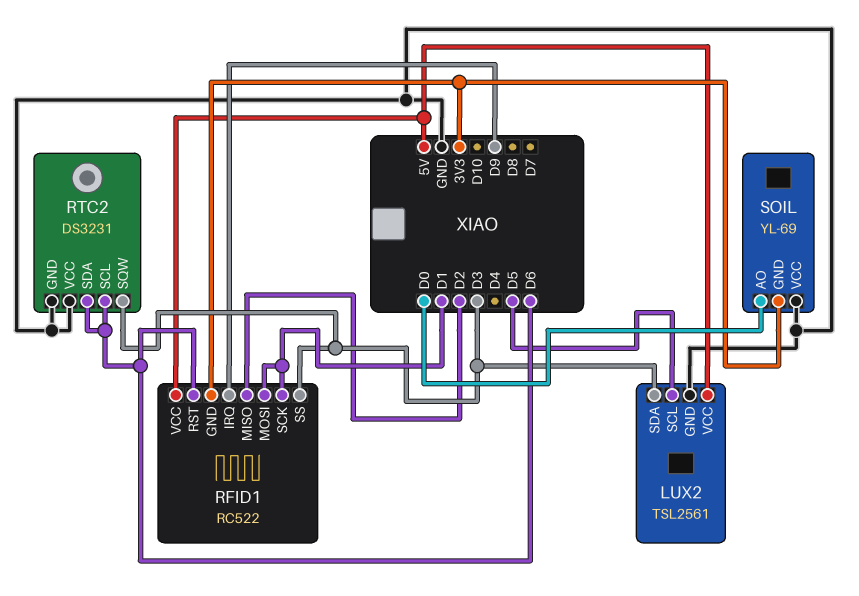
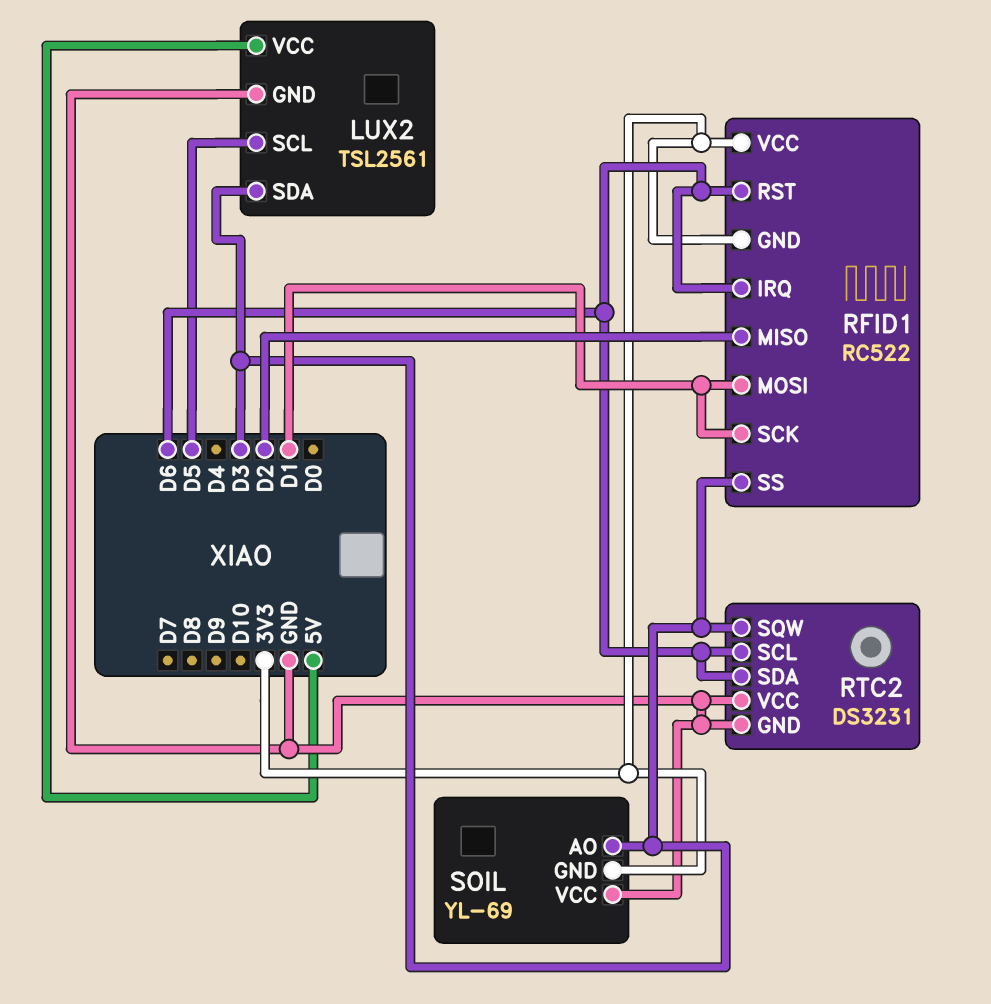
RFID1 pin IRQ: D9 -> D6
RFID1 pin VCC: 5V -> 3V3
SOIL pin AO: D0 -> D3

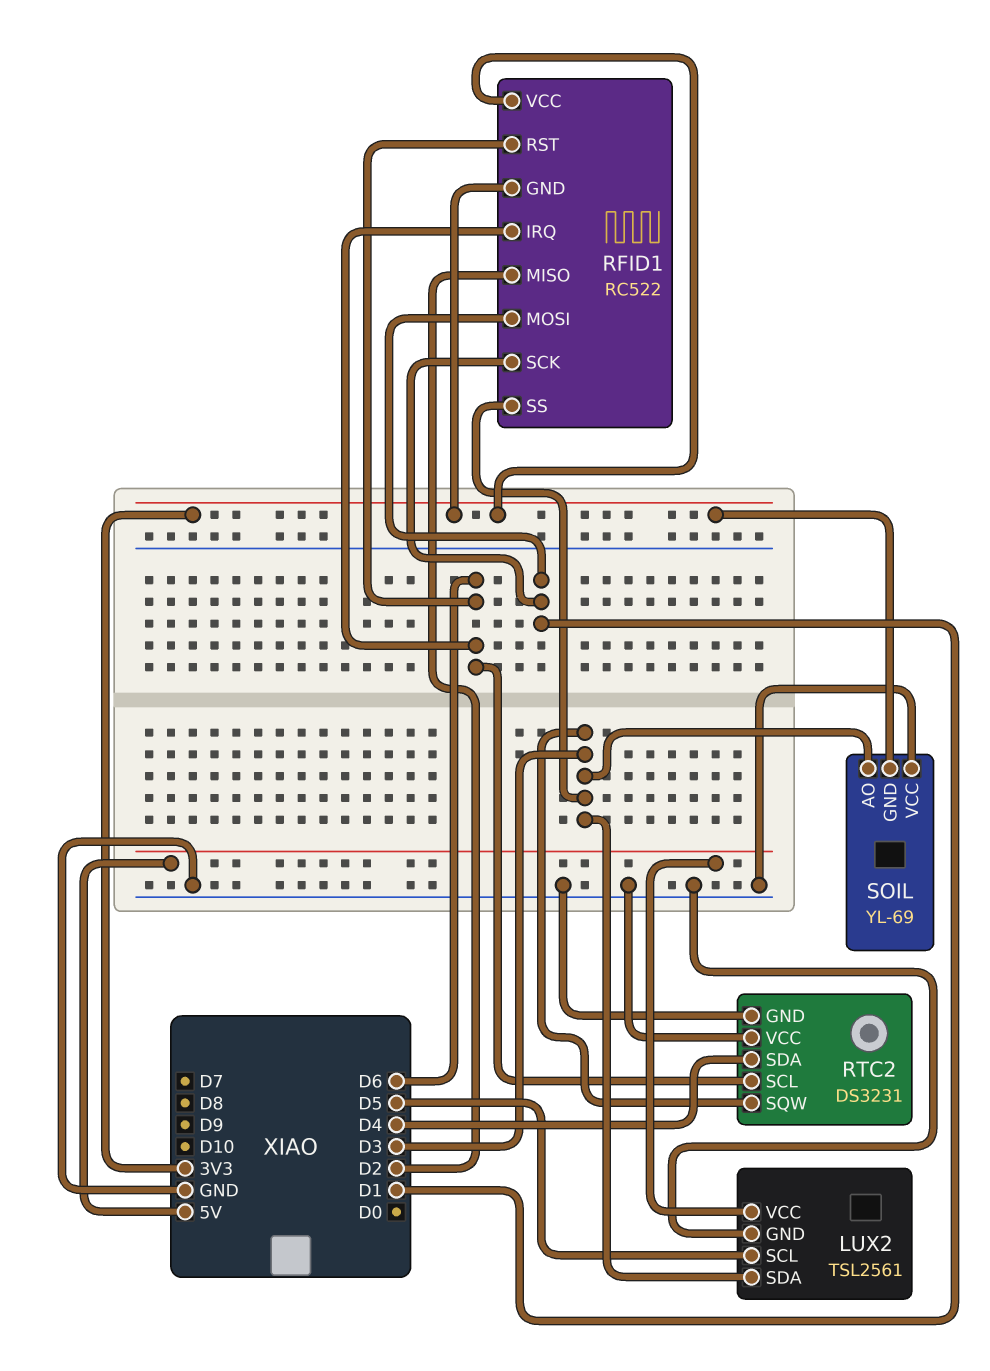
RTC2 pin SDA: D6 -> D4

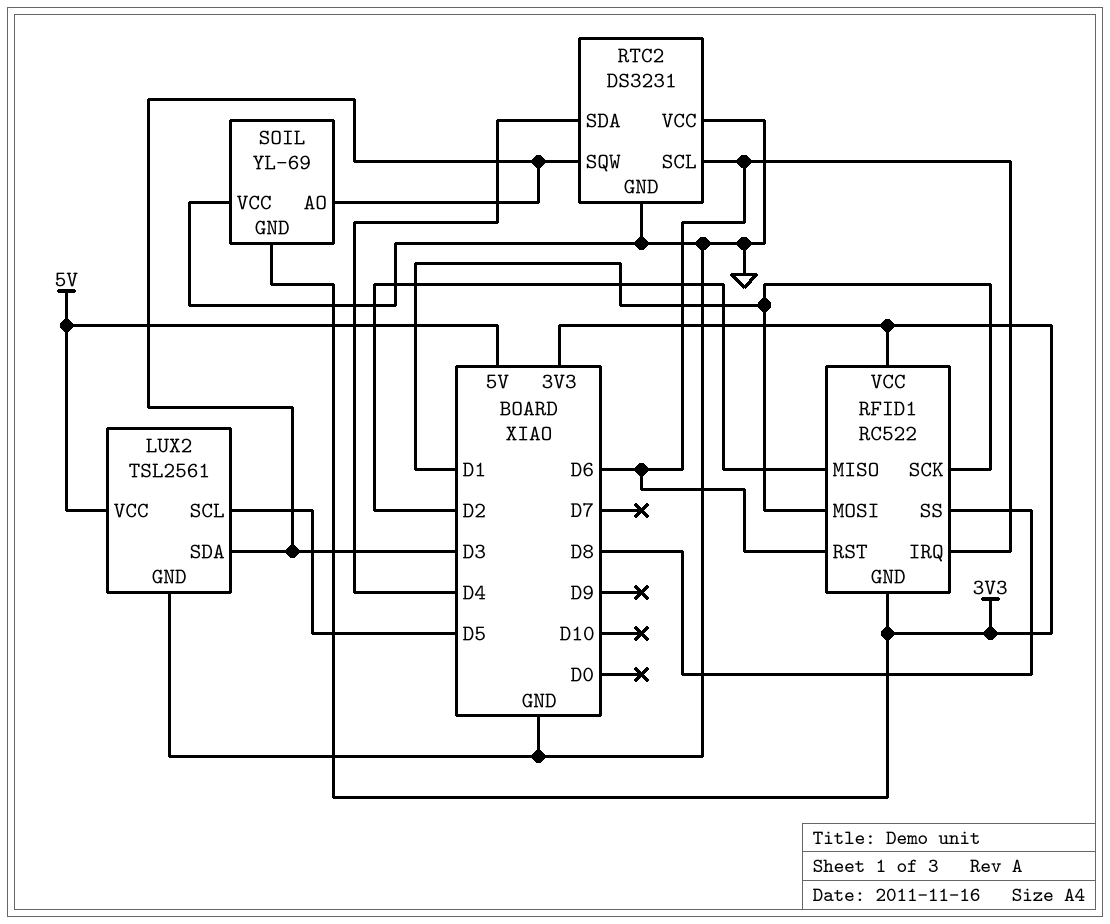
RFID1 pin SS: D3 -> D8

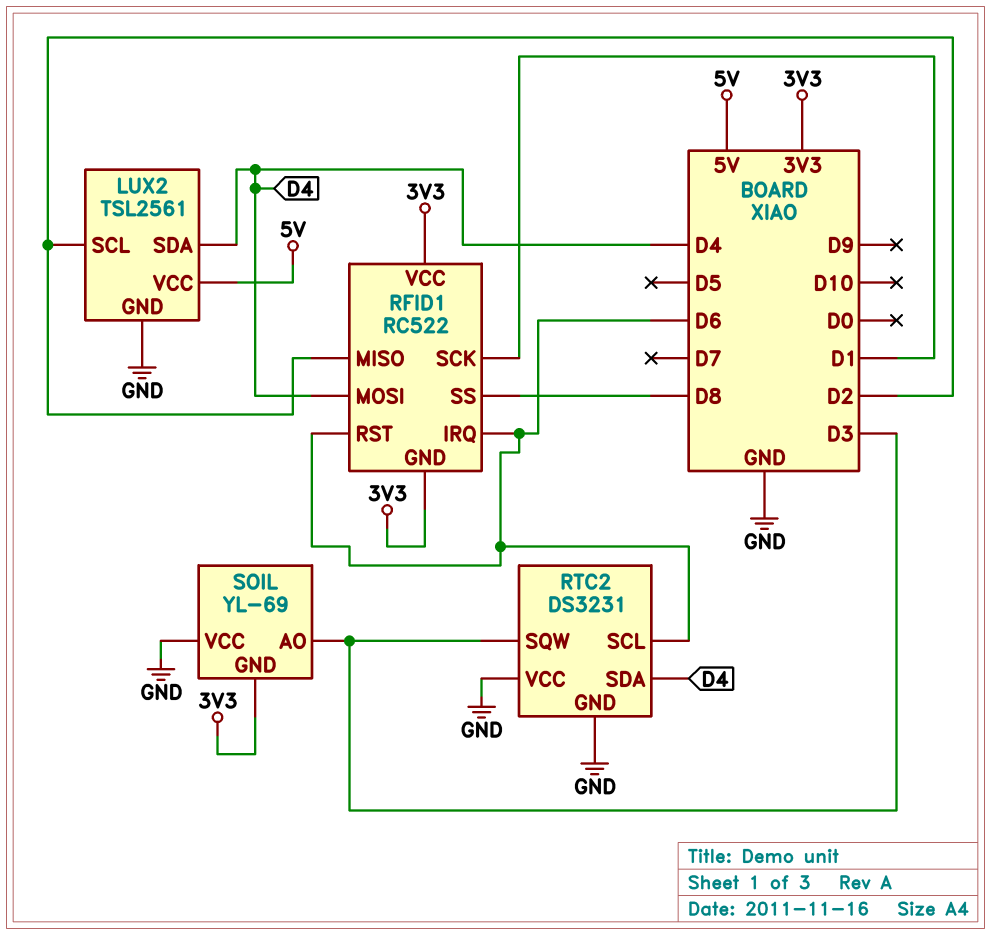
LUX2 pin SCL: D5 -> D2
LUX2 pin SDA: D3 -> D4
RFID1 pin MOSI: D1 -> D4

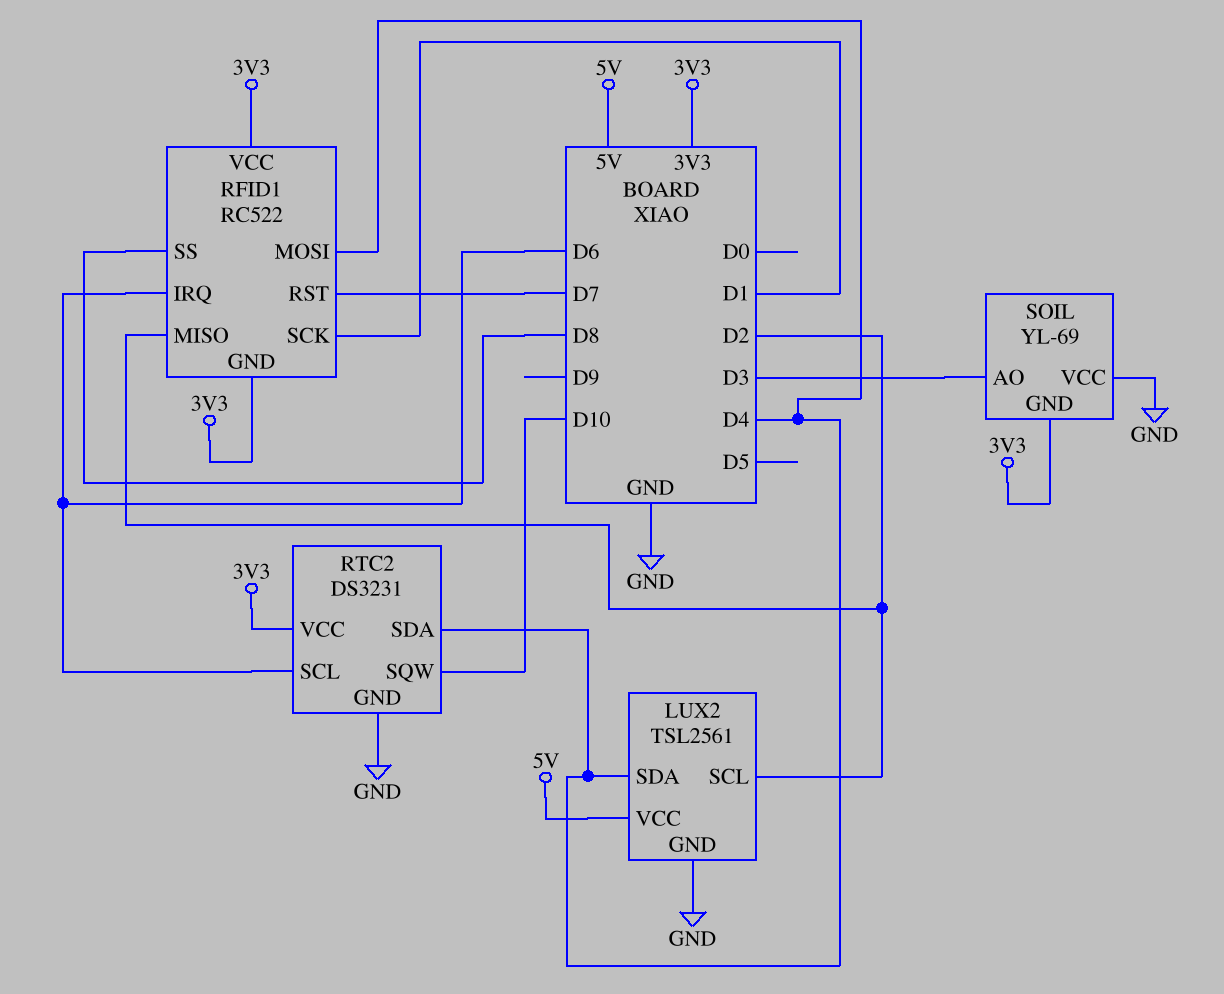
RFID1 pin RST: D6 -> D7
RTC2 pin SQW: D3 -> D10
RTC2 pin VCC: GND -> 3V3

